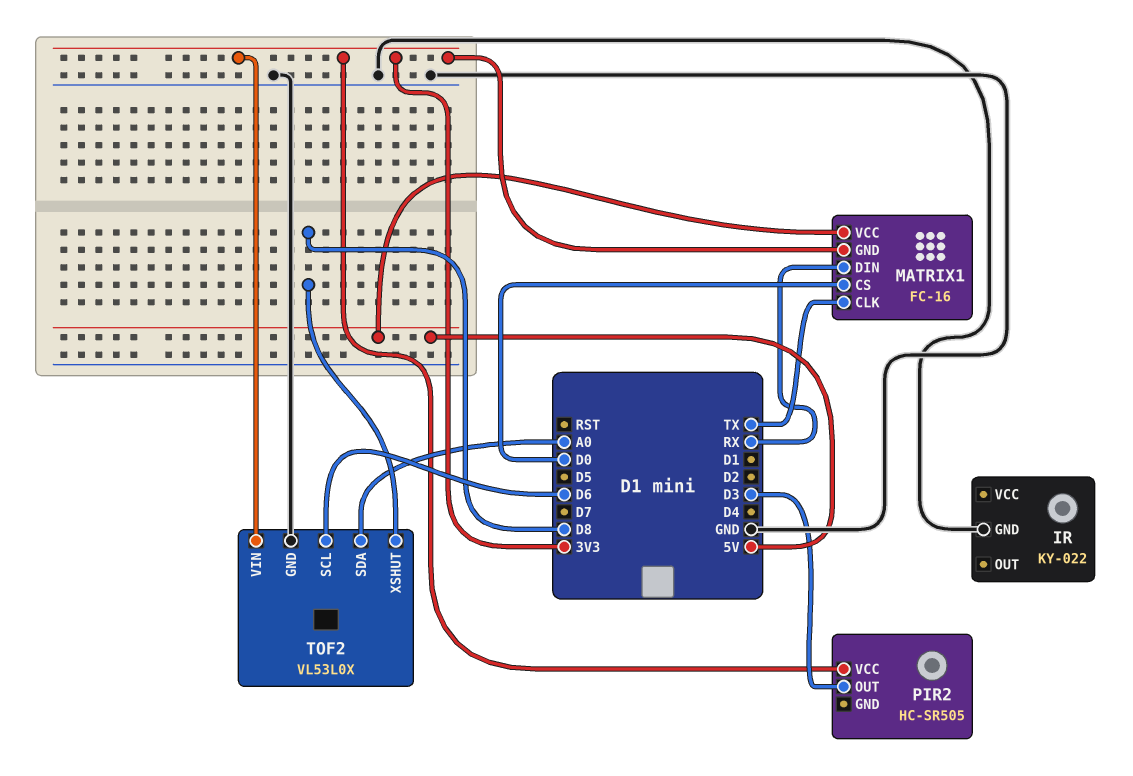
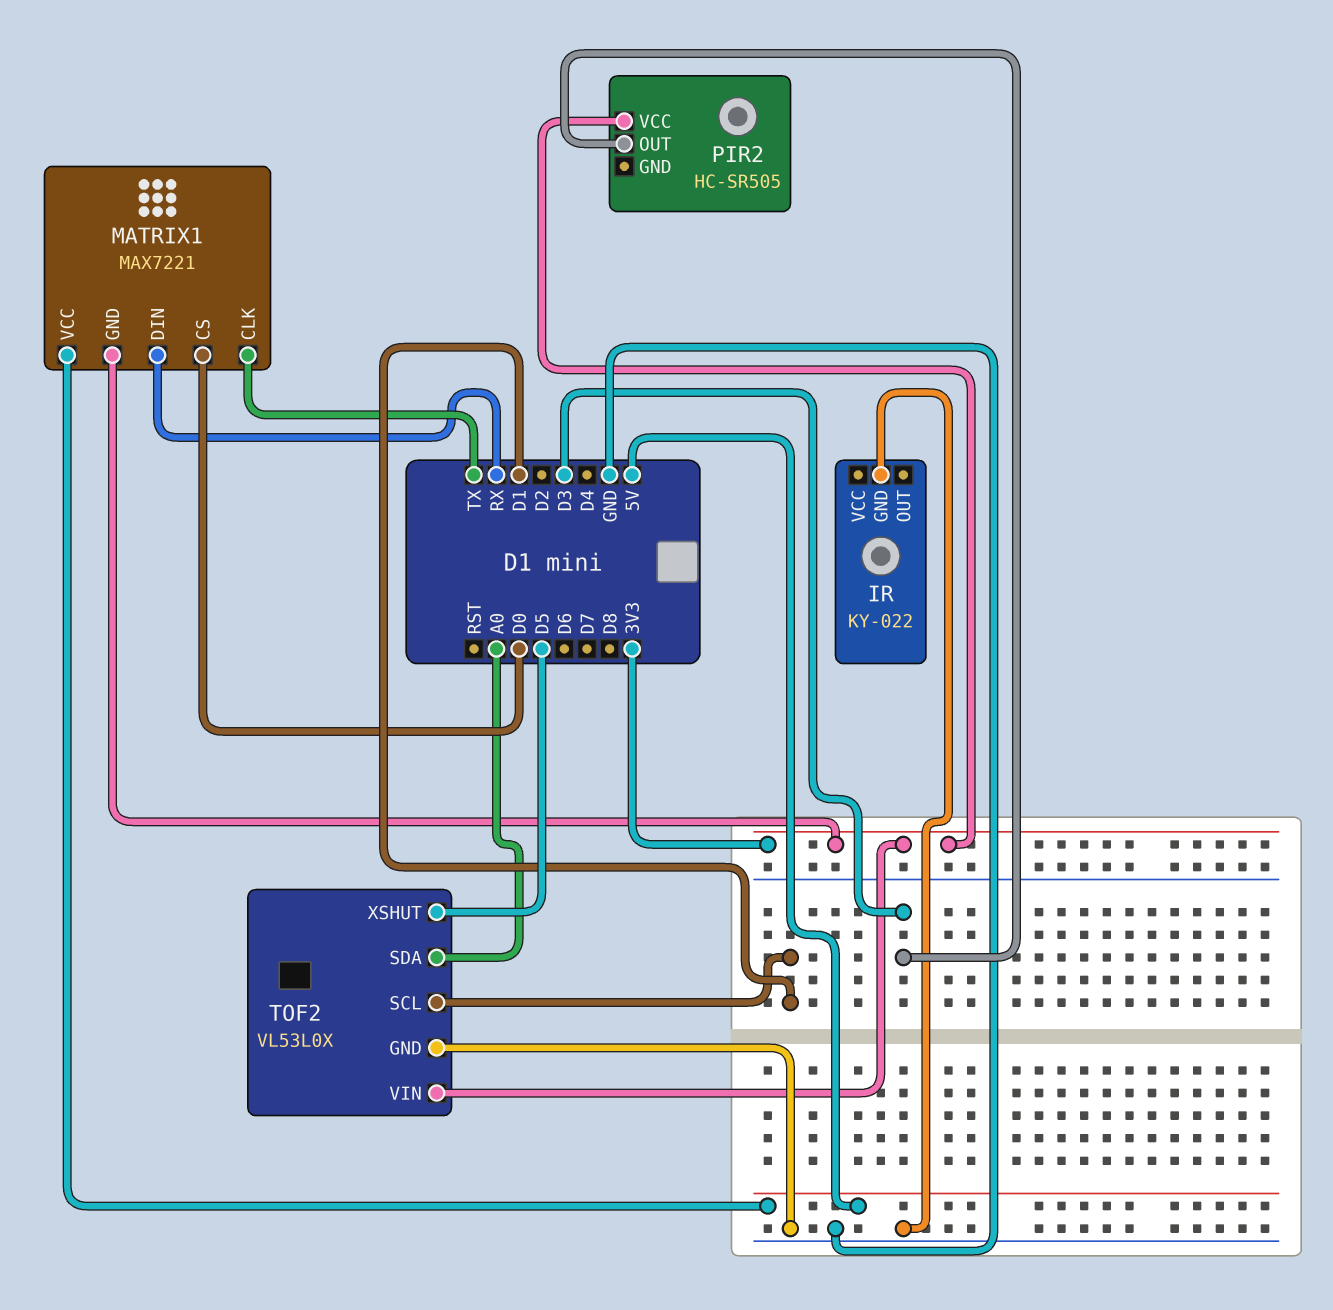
MATRIX1: FC-16 -> MAX7221
TOF2 pin SCL: D6 -> D1
TOF2 pin XSHUT: D8 -> D5

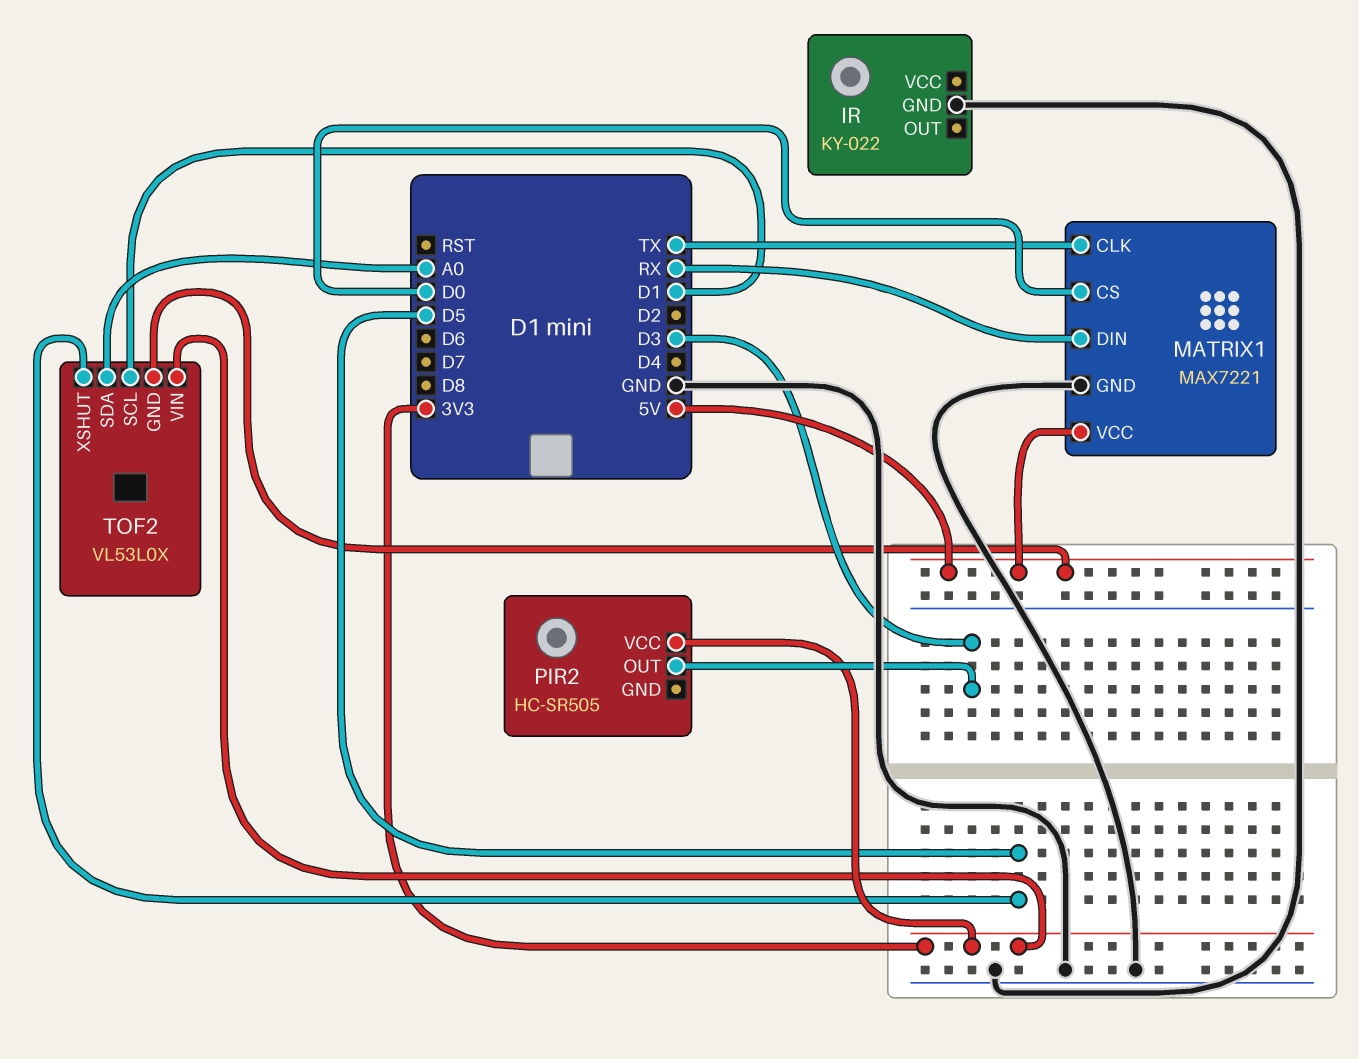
MATRIX1 pin GND: 3V3 -> GND
TOF2 pin GND: GND -> 5V

